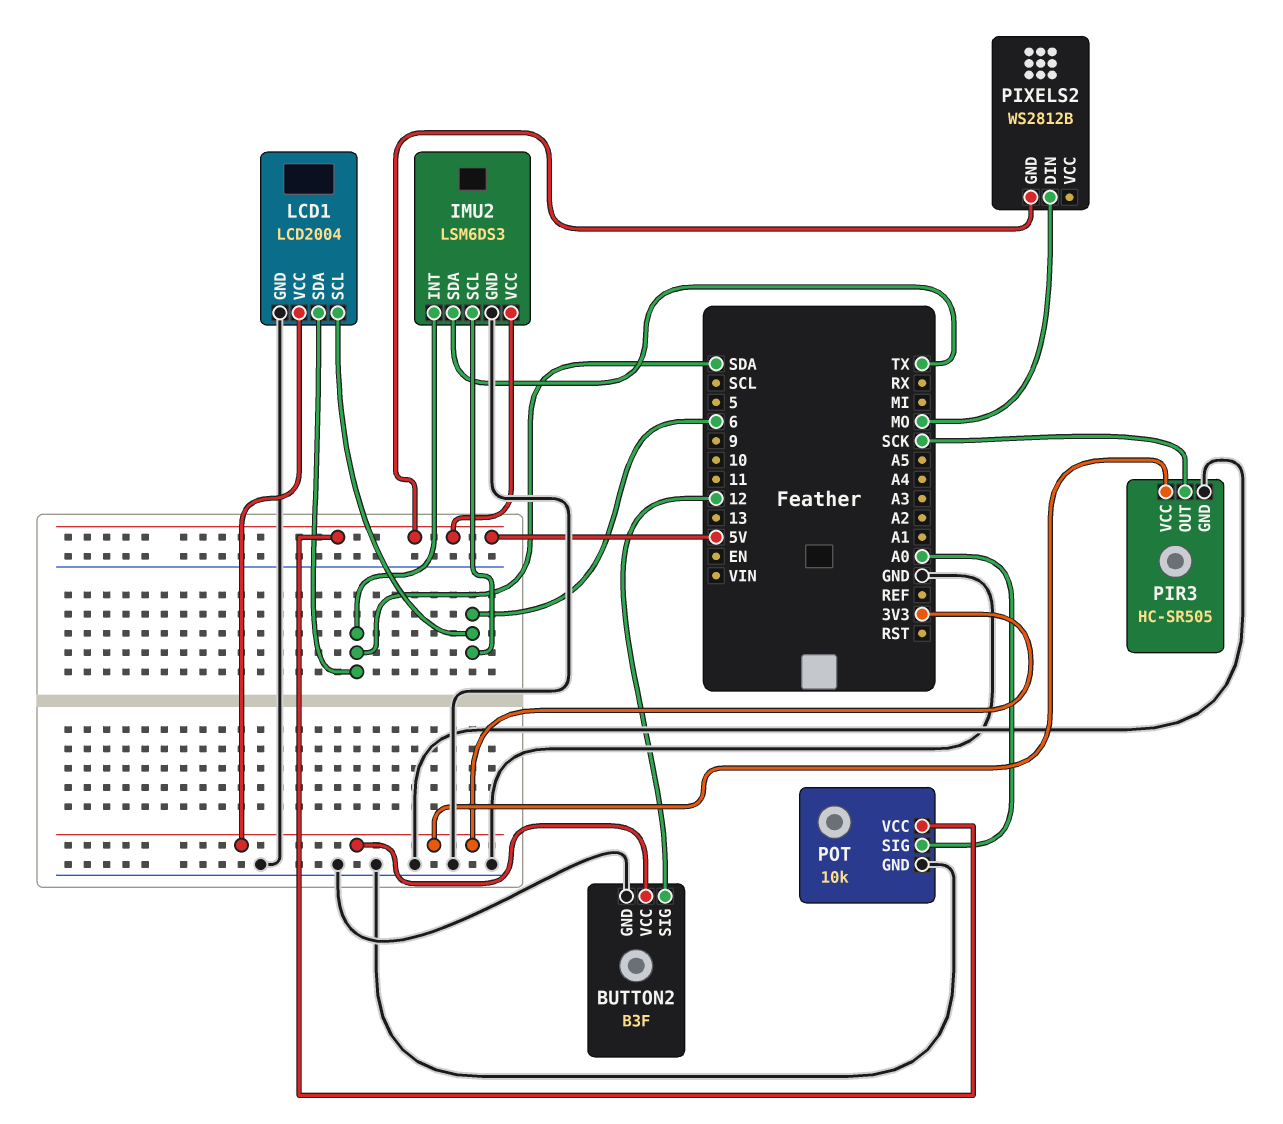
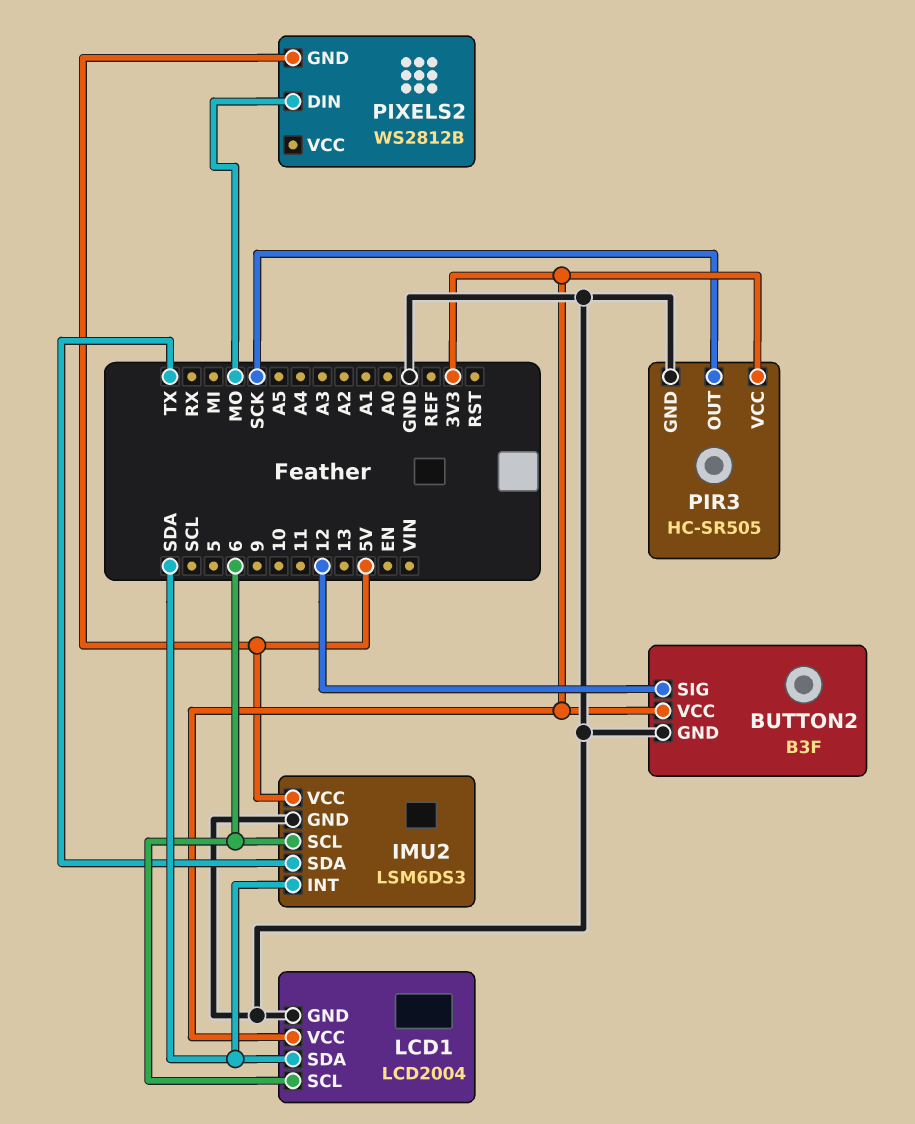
POT: 10k -> none
POT pin GND: GND -> none
POT pin SIG: A0 -> none
POT pin VCC: 5V -> none

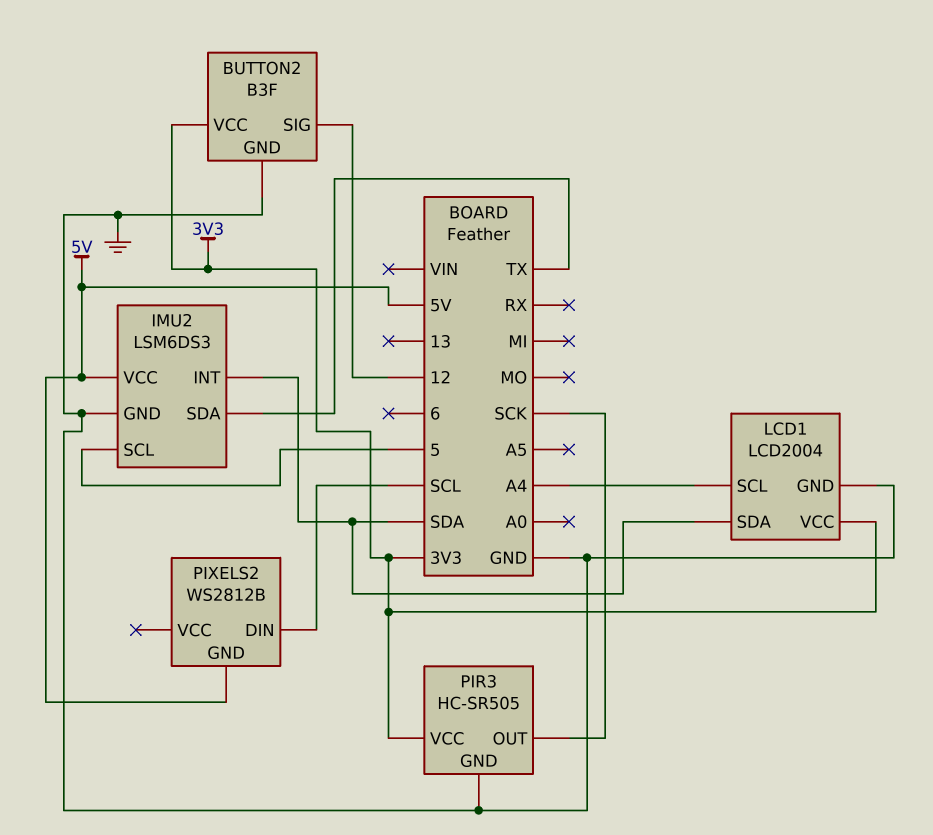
IMU2 pin SCL: 6 -> 5
LCD1 pin SCL: 6 -> A4
PIXELS2 pin DIN: MO -> SCL

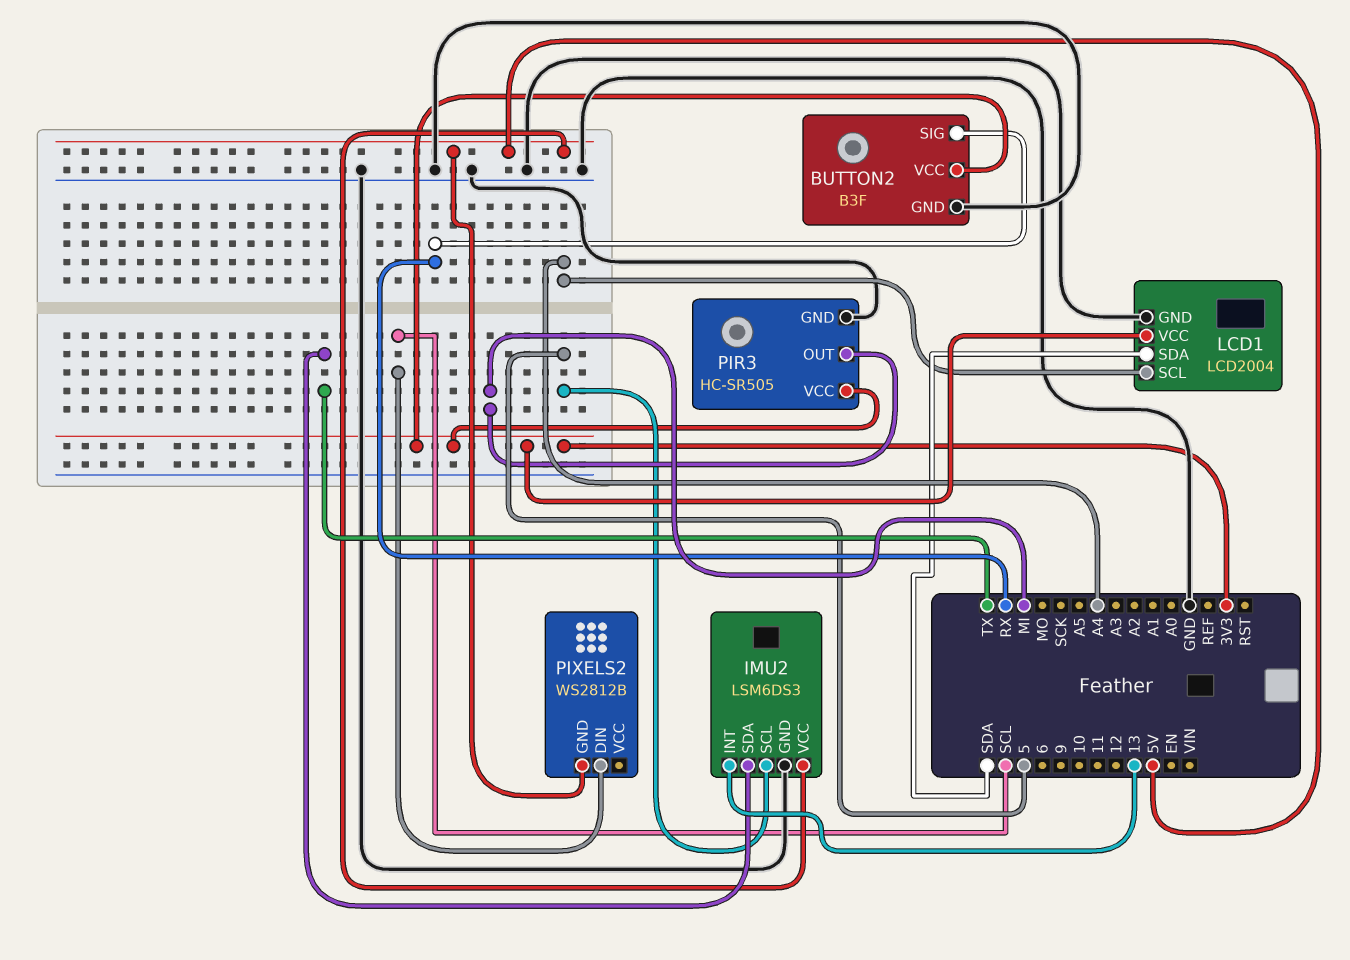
BUTTON2 pin SIG: 12 -> RX
IMU2 pin INT: SDA -> 13
PIR3 pin OUT: SCK -> MI

